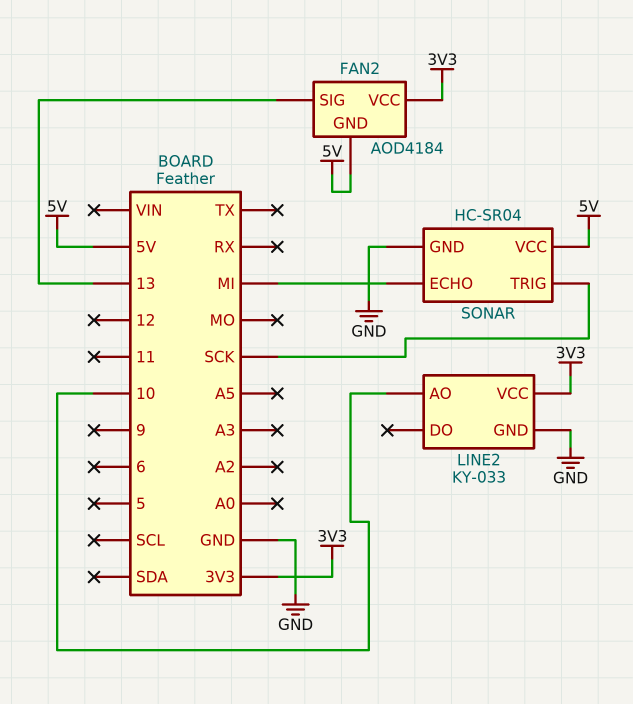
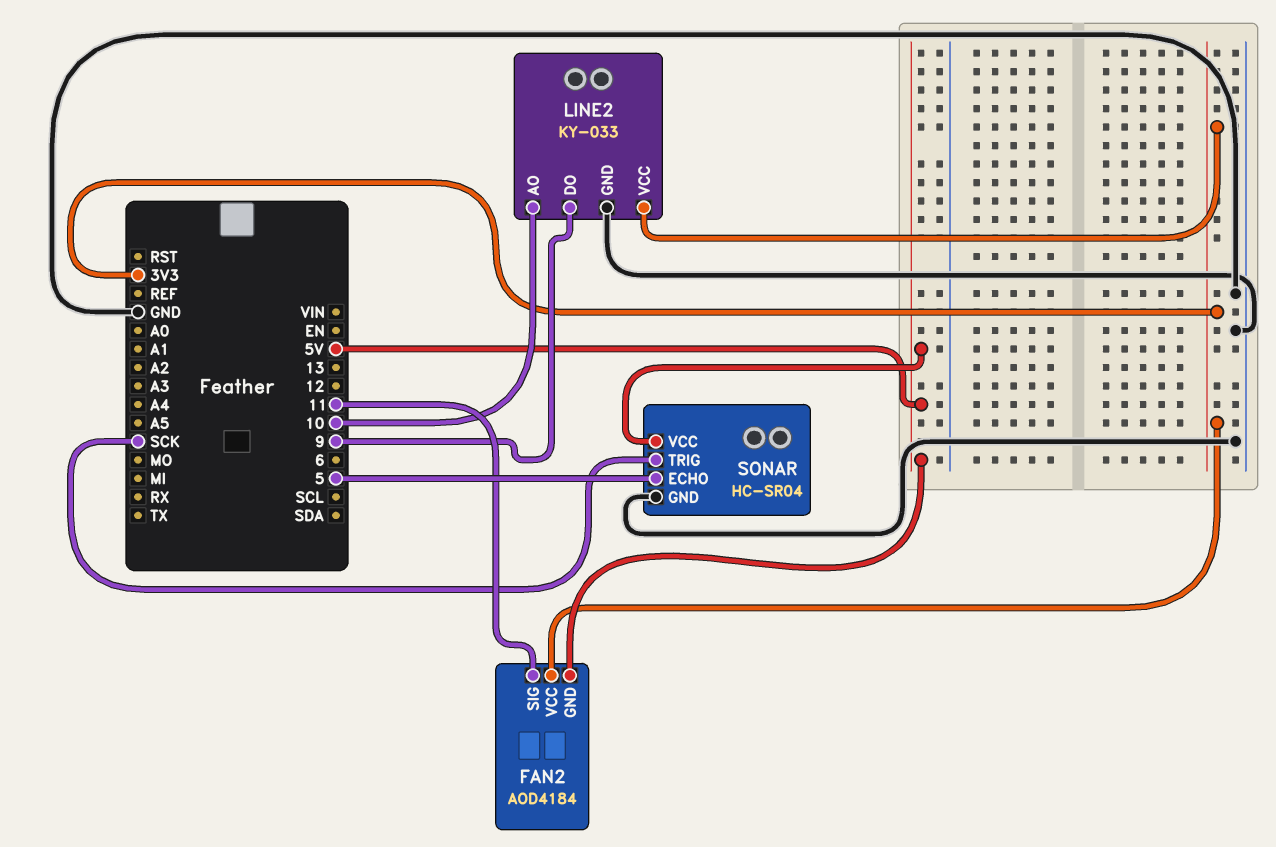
FAN2 pin SIG: 13 -> 11
LINE2 pin DO: none -> 9
SONAR pin ECHO: MI -> 5

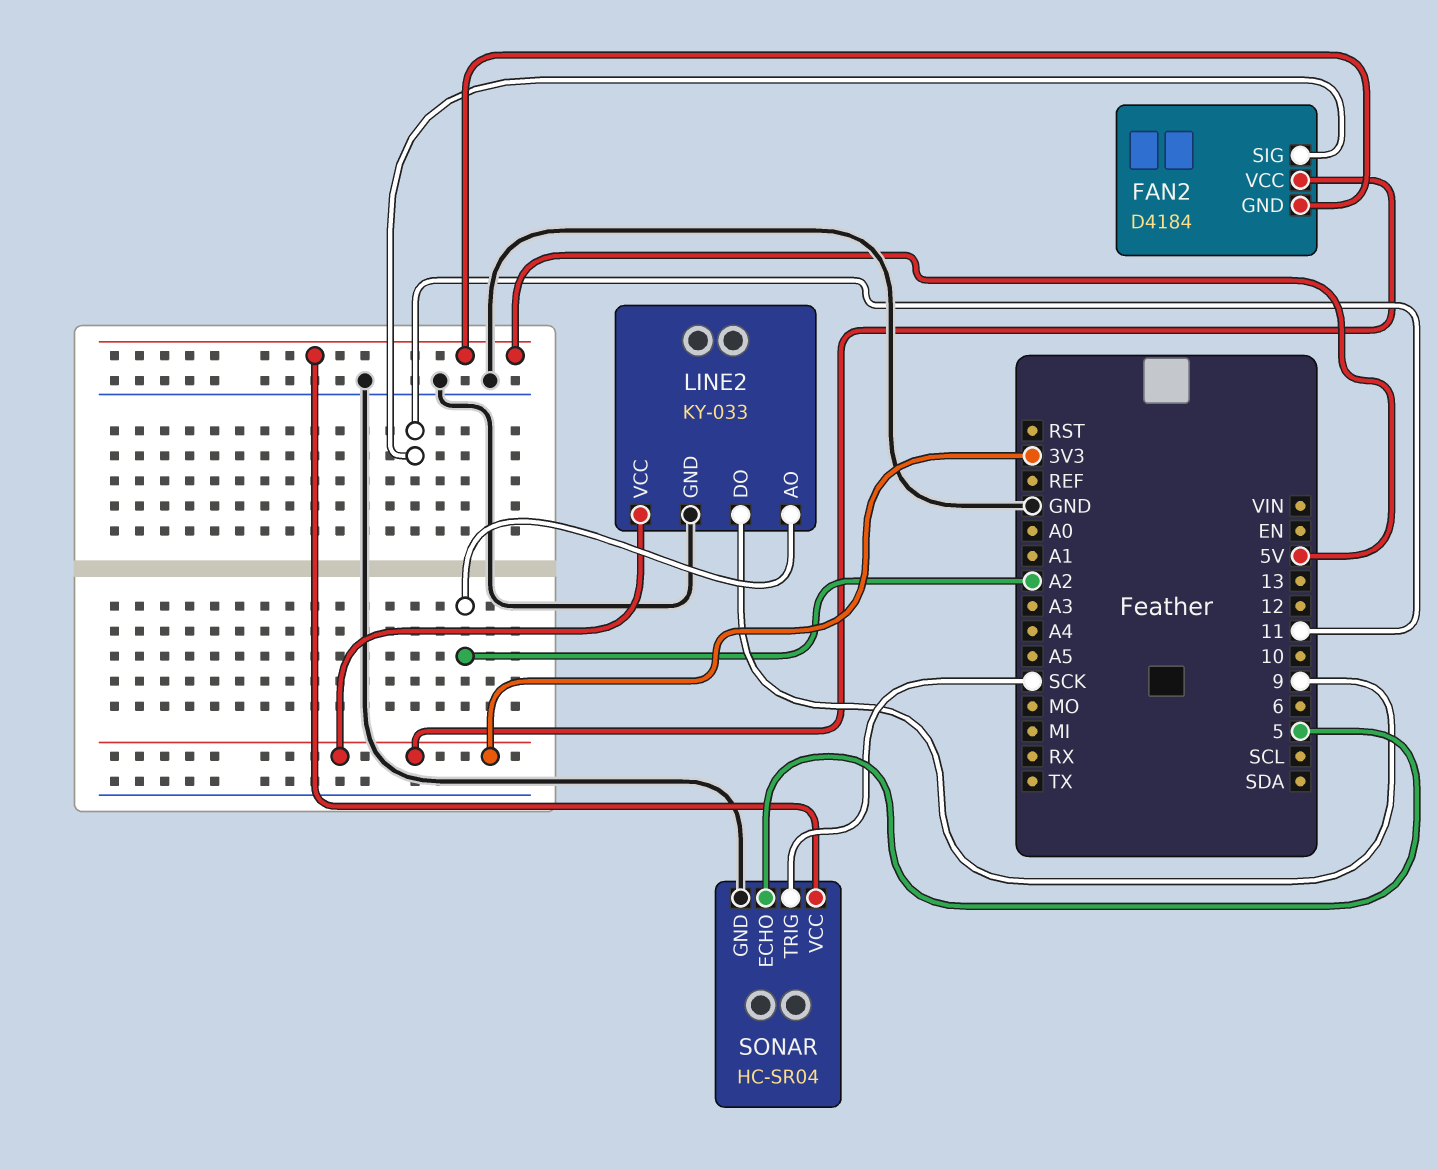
FAN2: AOD4184 -> D4184
LINE2 pin AO: 10 -> A2

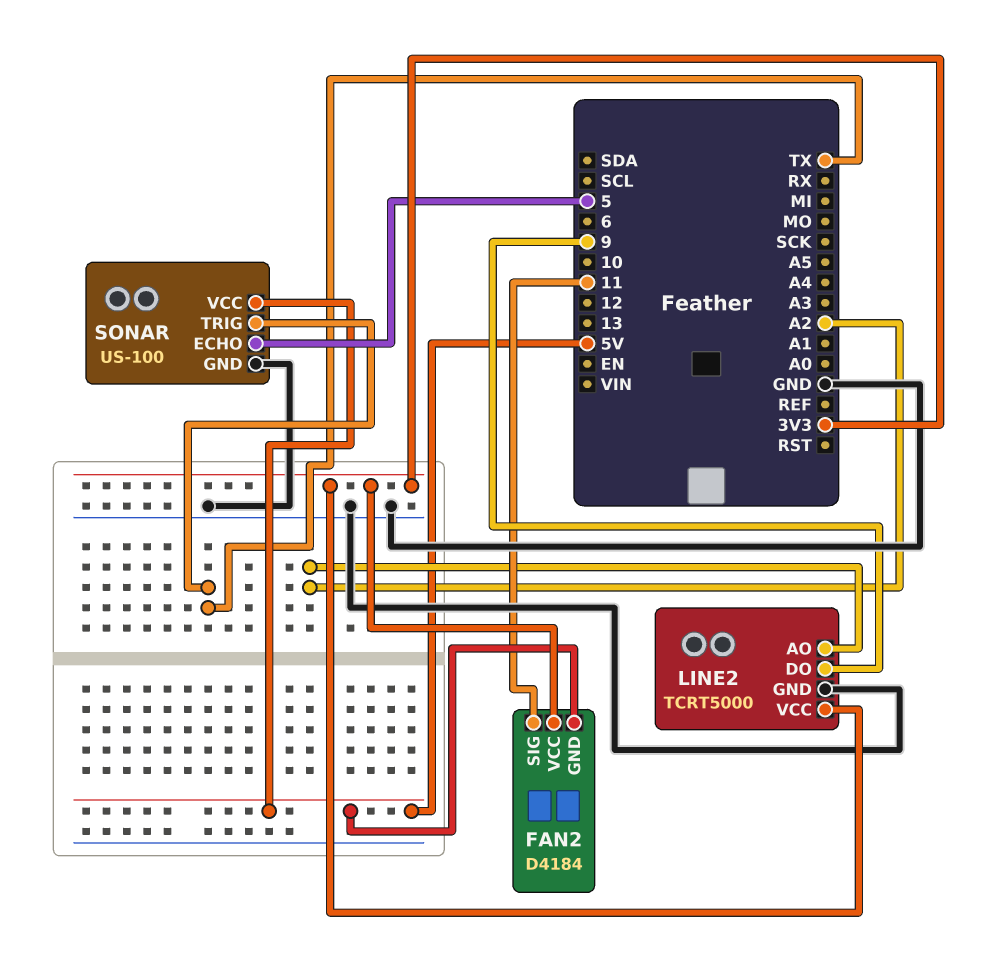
LINE2: KY-033 -> TCRT5000
SONAR: HC-SR04 -> US-100
SONAR pin TRIG: SCK -> TX

